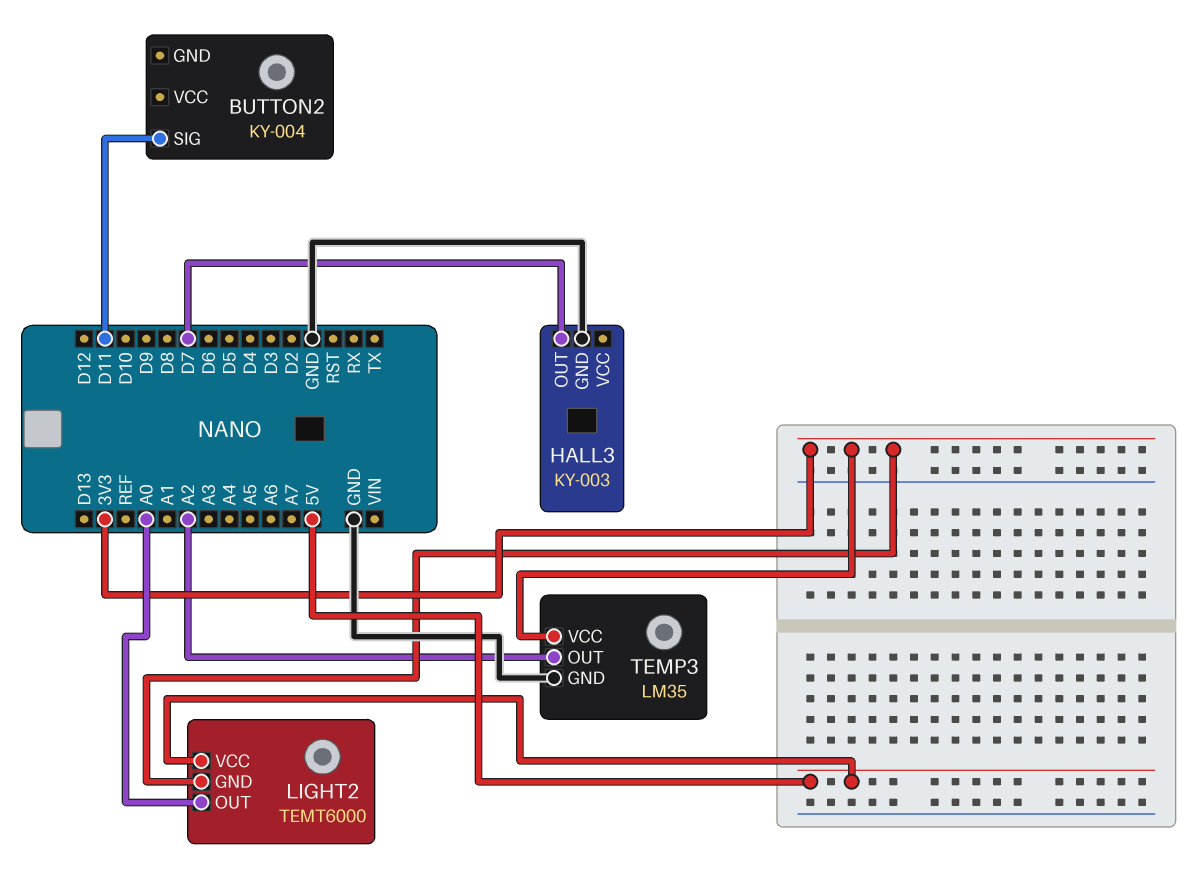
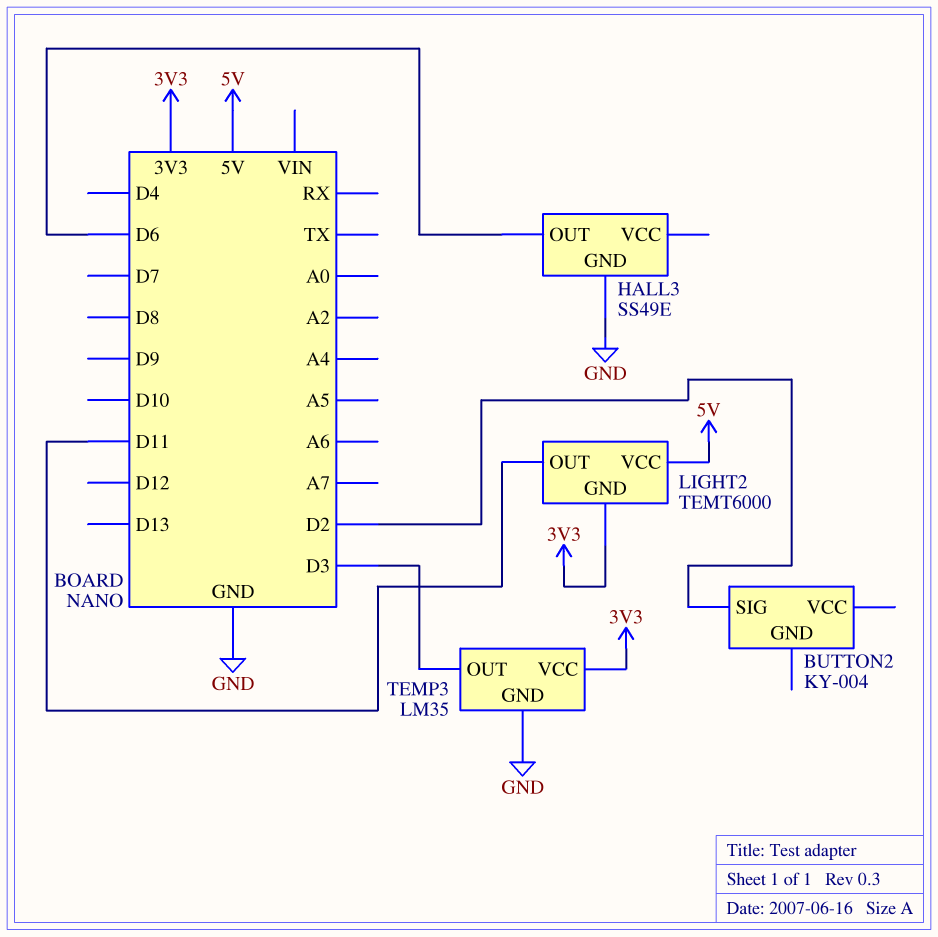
BUTTON2 pin SIG: D11 -> D2
HALL3: KY-003 -> SS49E
HALL3 pin OUT: D7 -> D6
LIGHT2 pin OUT: A0 -> D11
TEMP3 pin OUT: A2 -> D3

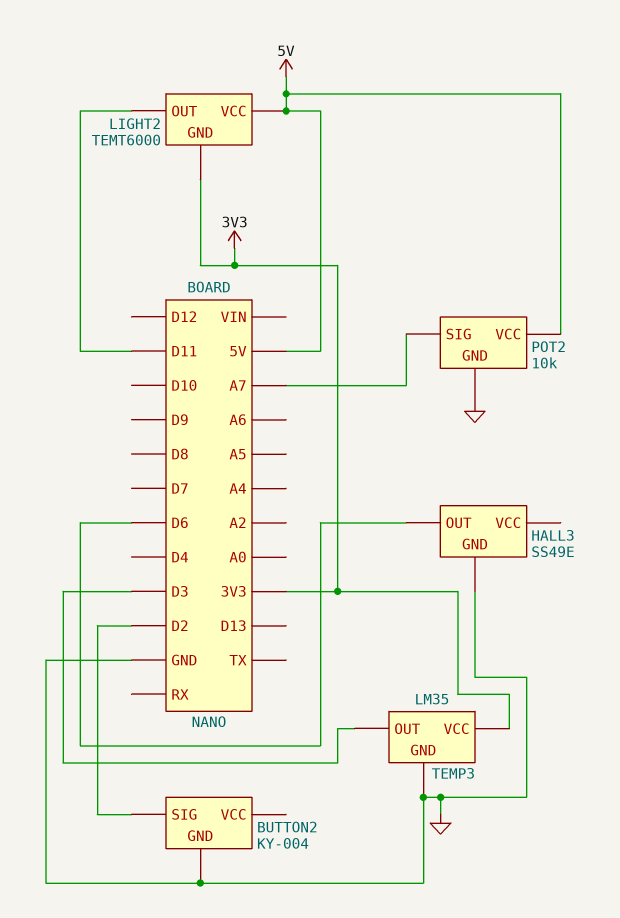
BUTTON2 pin GND: none -> GND
POT2: none -> 10k
POT2 pin GND: none -> GND
POT2 pin SIG: none -> A7
POT2 pin VCC: none -> 5V

